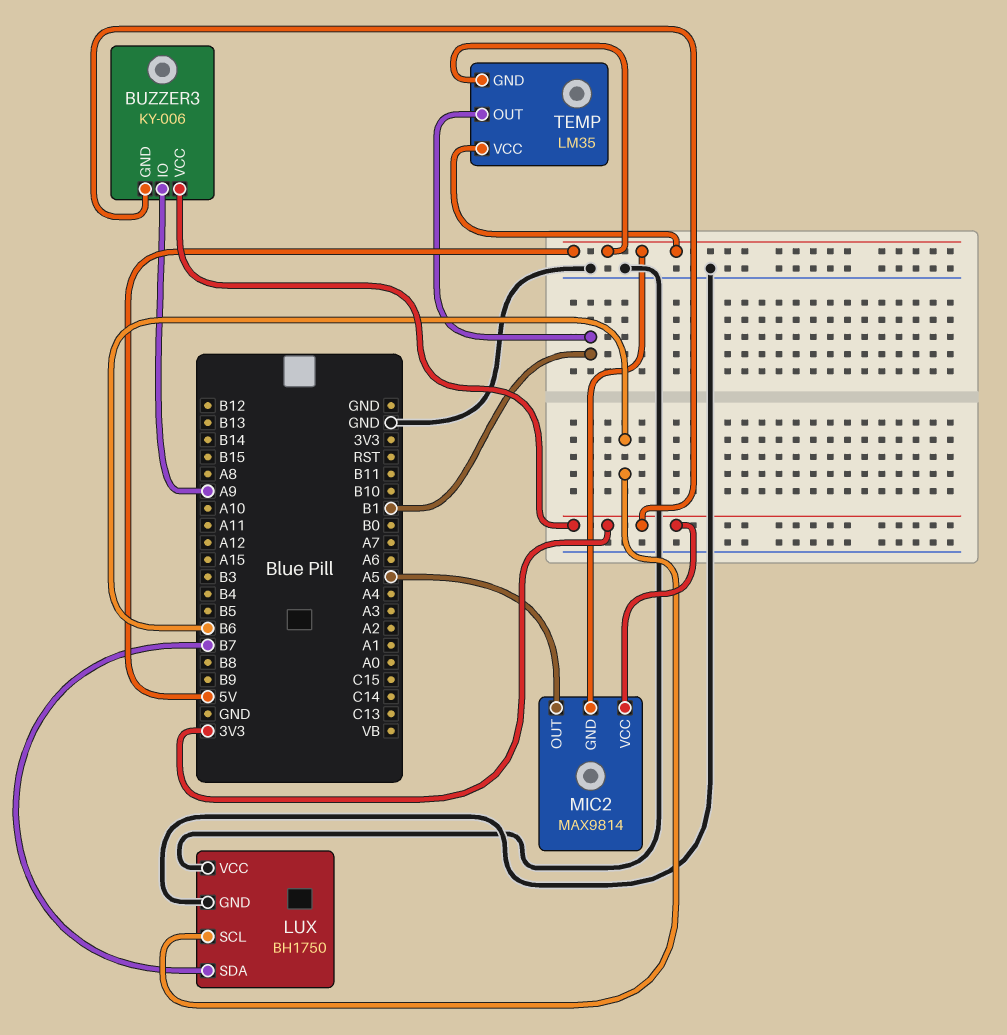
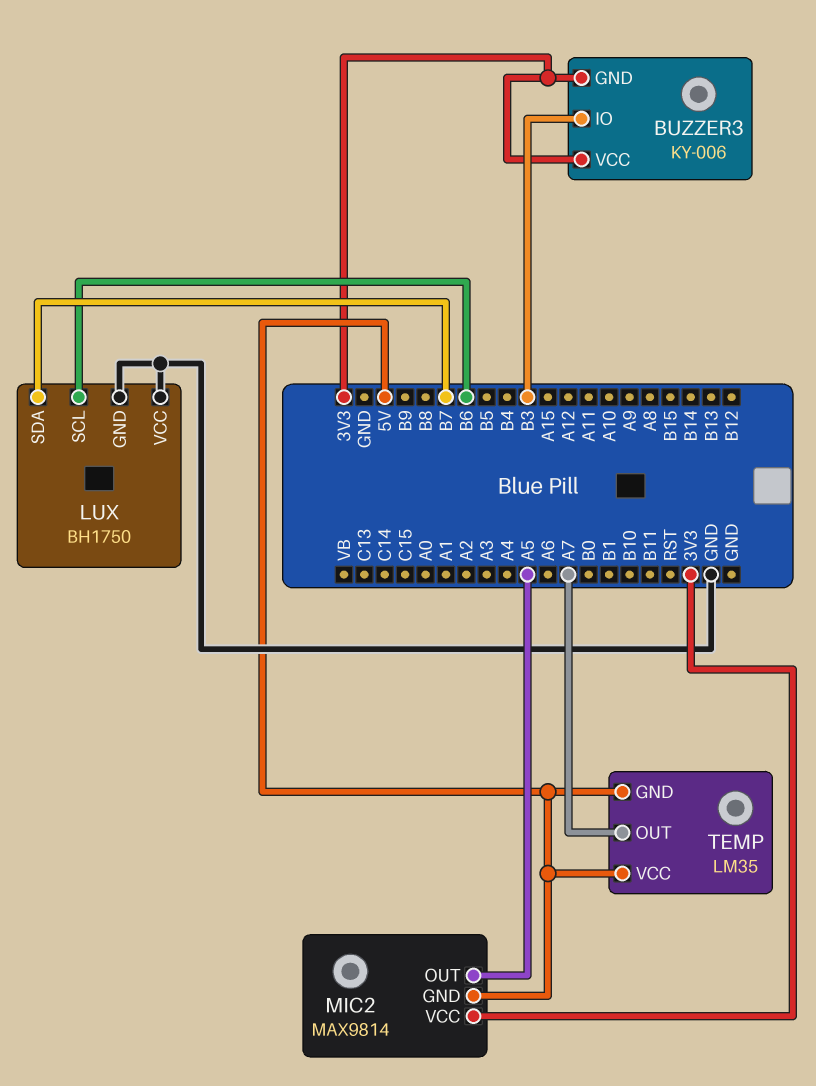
BUZZER3 pin IO: A9 -> B3
TEMP pin OUT: B1 -> A7

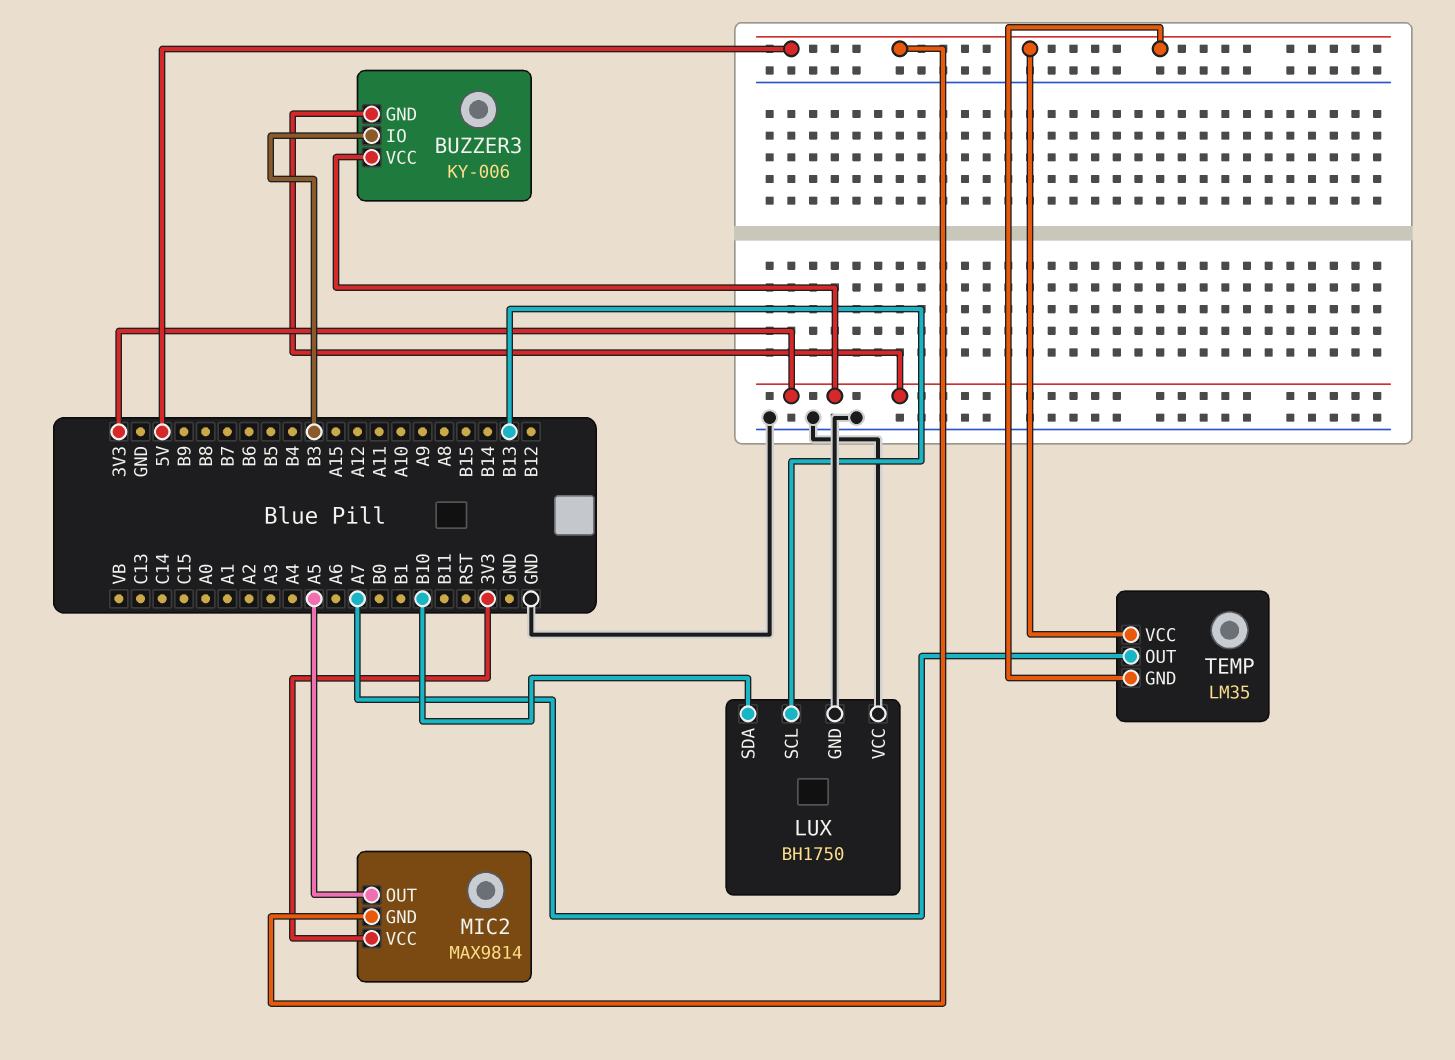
LUX pin SCL: B6 -> B13
LUX pin SDA: B7 -> B10

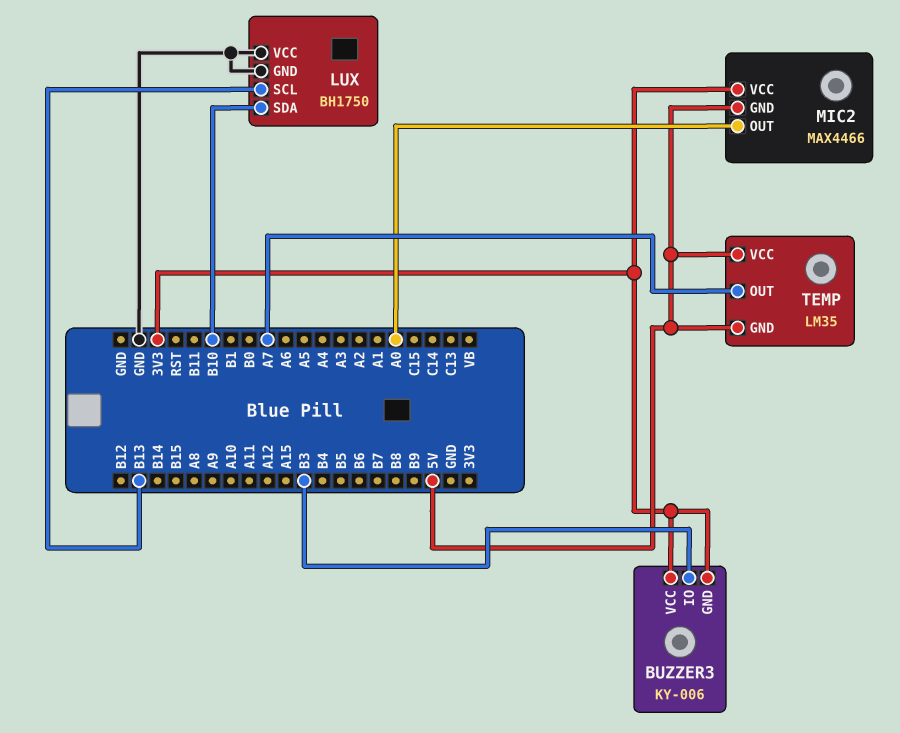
MIC2: MAX9814 -> MAX4466
MIC2 pin OUT: A5 -> A0

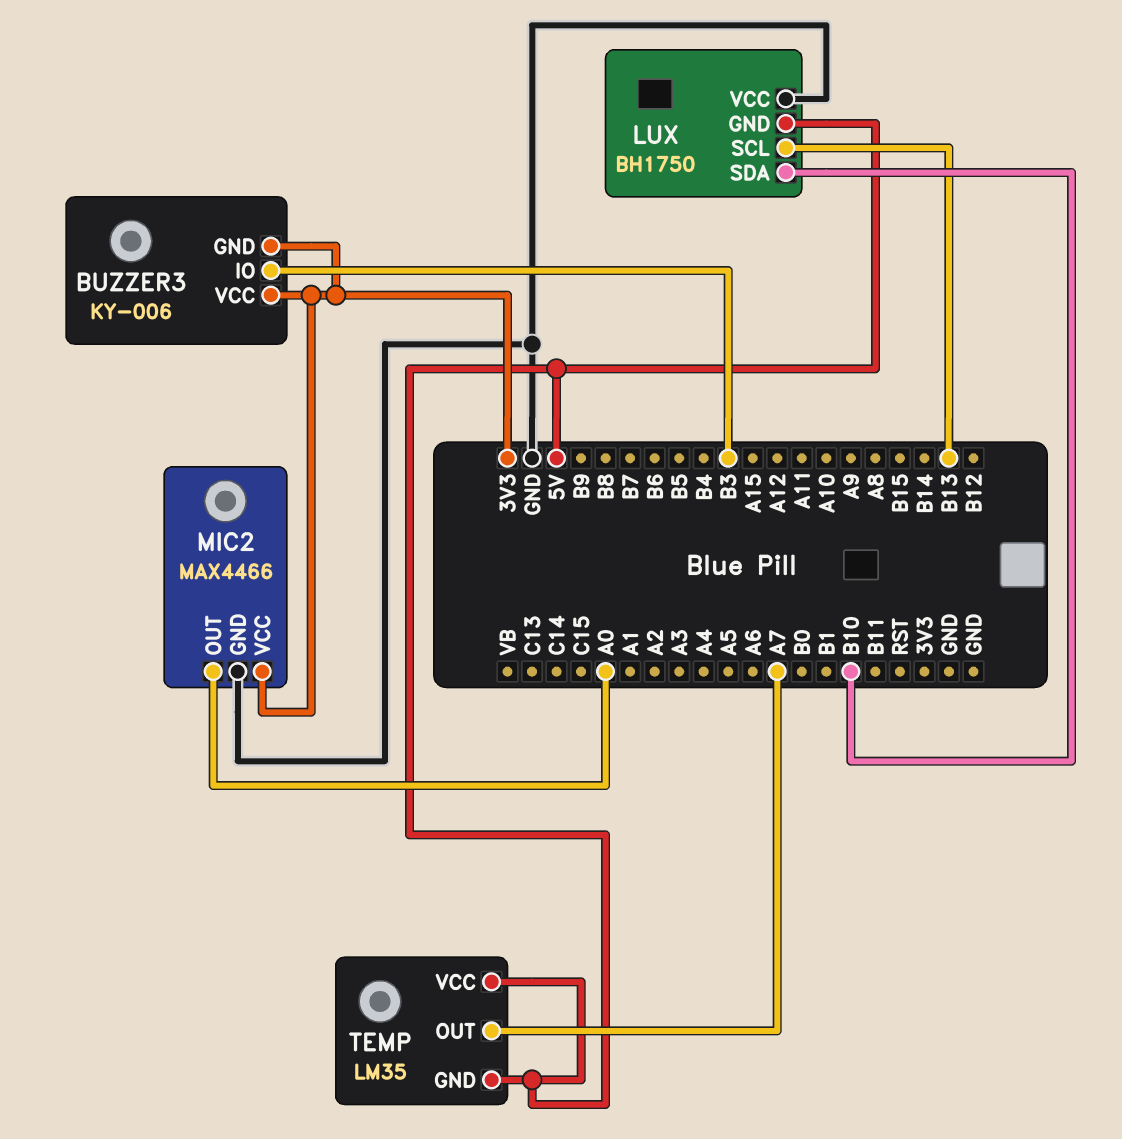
LUX pin GND: GND -> 5V
MIC2 pin GND: 5V -> GND

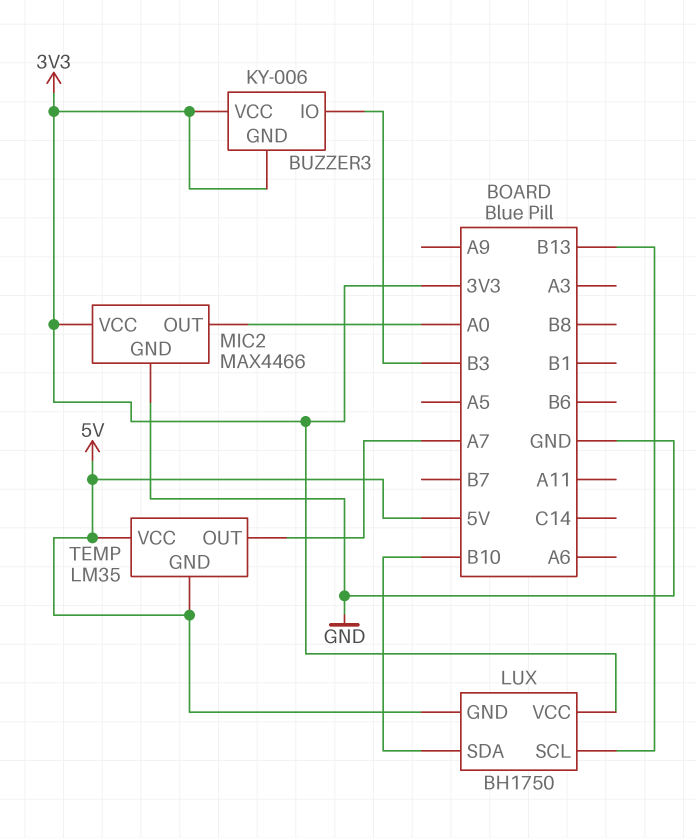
LUX pin VCC: GND -> 3V3

